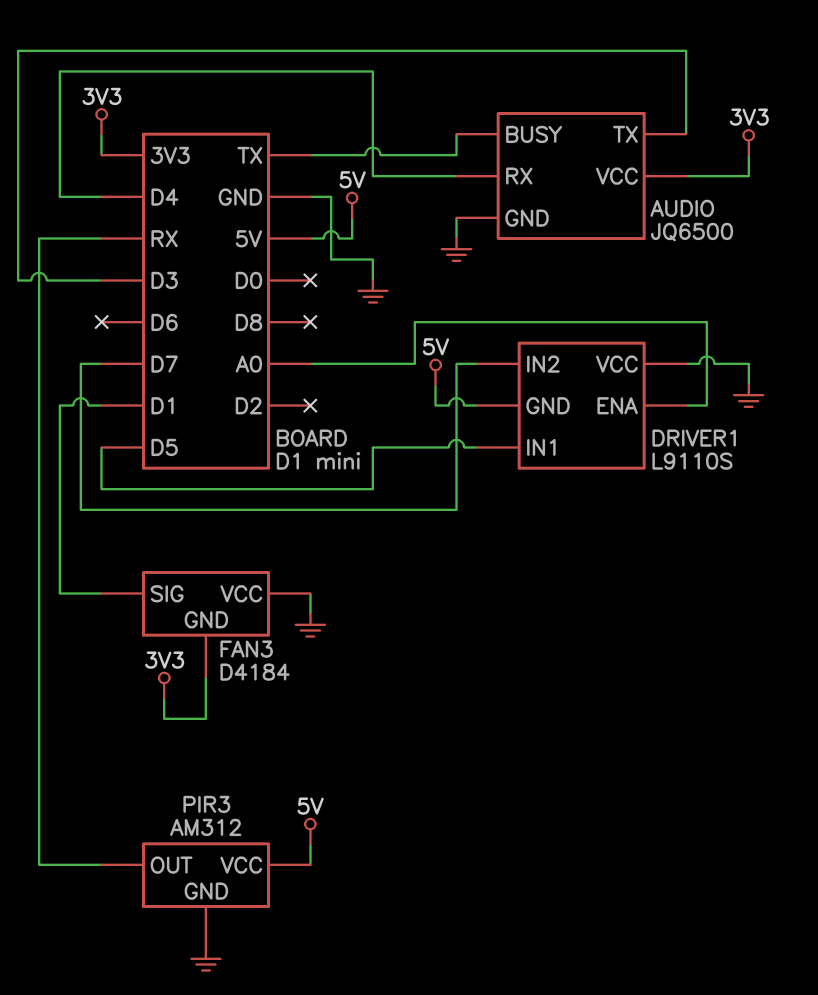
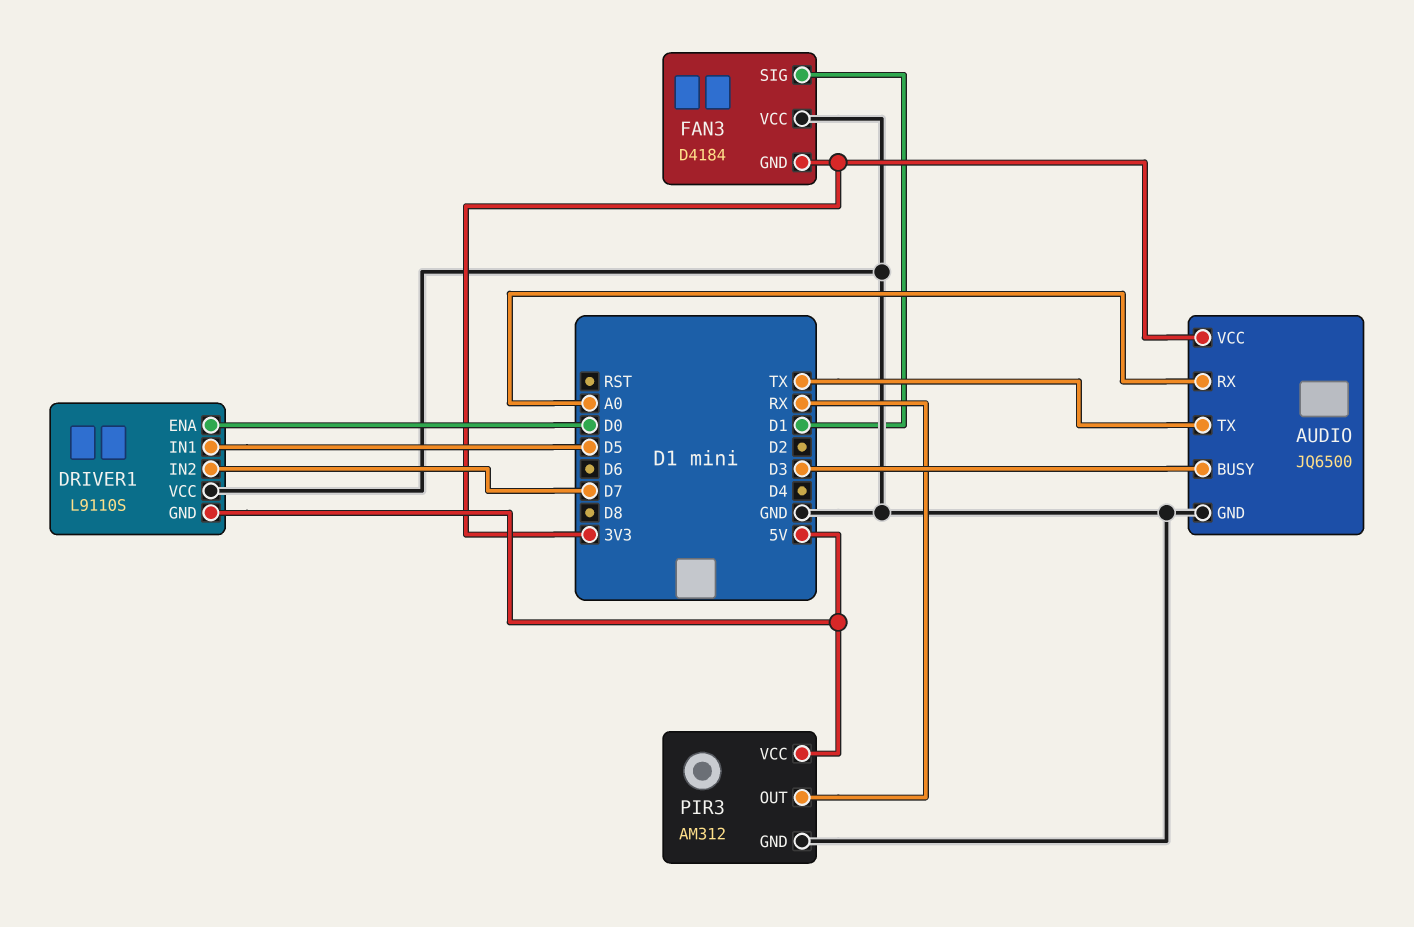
AUDIO pin BUSY: TX -> D3
AUDIO pin RX: D4 -> A0
AUDIO pin TX: D3 -> TX
DRIVER1 pin ENA: A0 -> D0

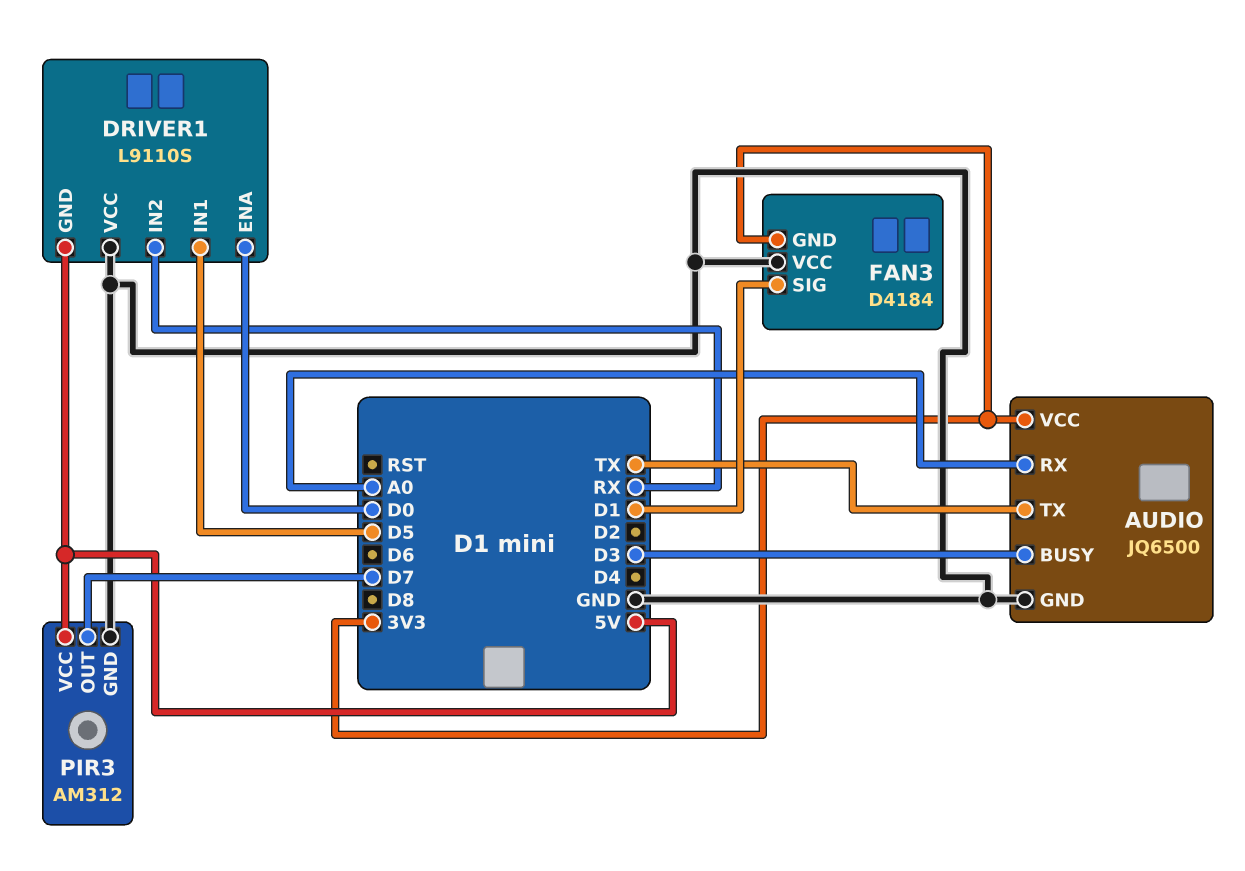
DRIVER1 pin IN2: D7 -> RX
PIR3 pin OUT: RX -> D7

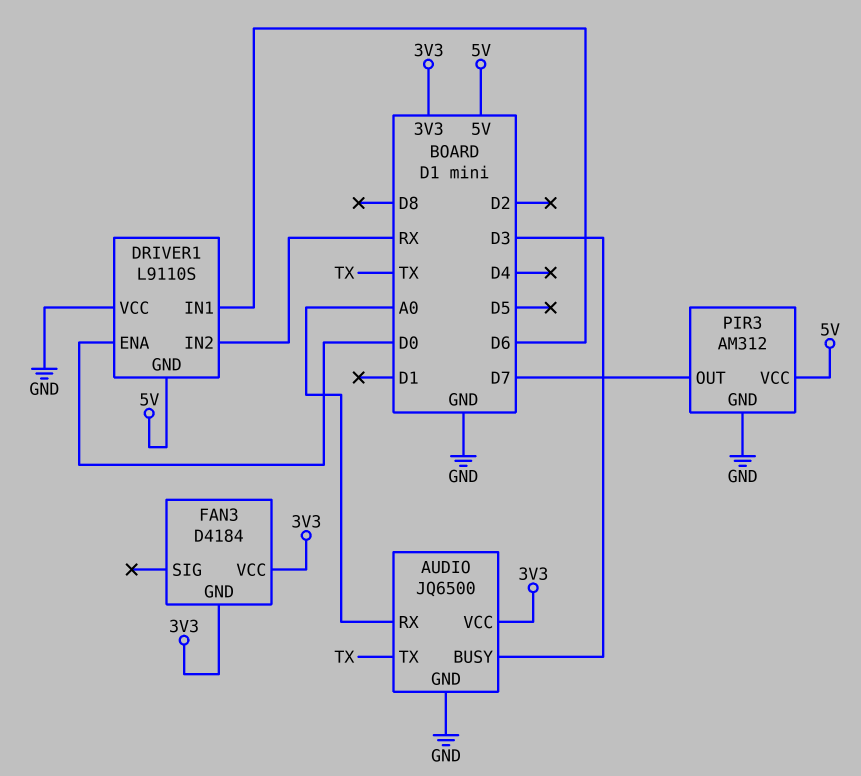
DRIVER1 pin IN1: D5 -> D6
FAN3 pin SIG: D1 -> none
FAN3 pin VCC: GND -> 3V3

